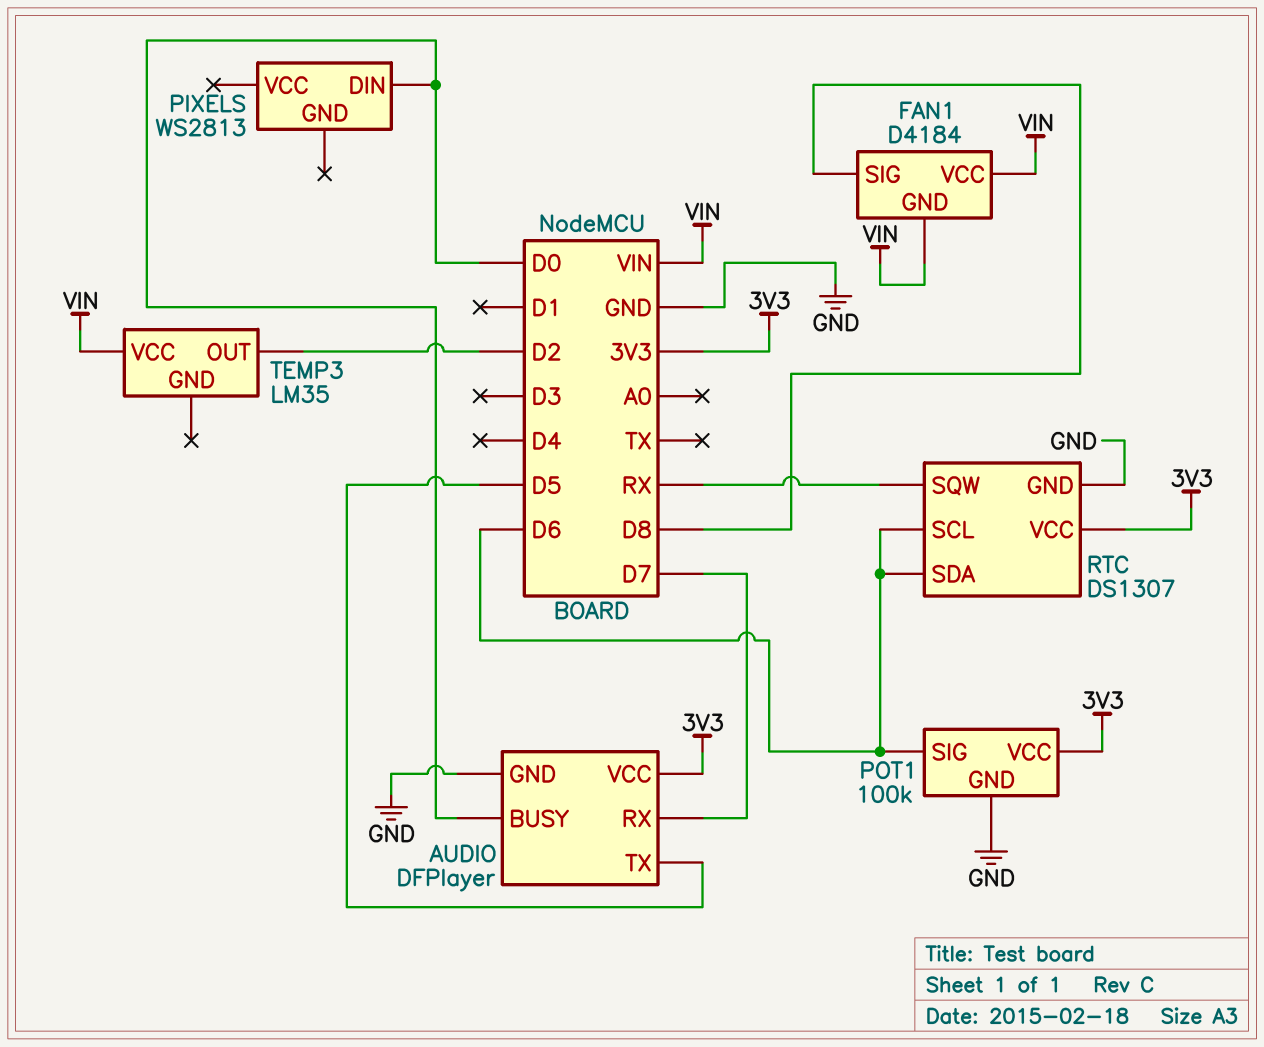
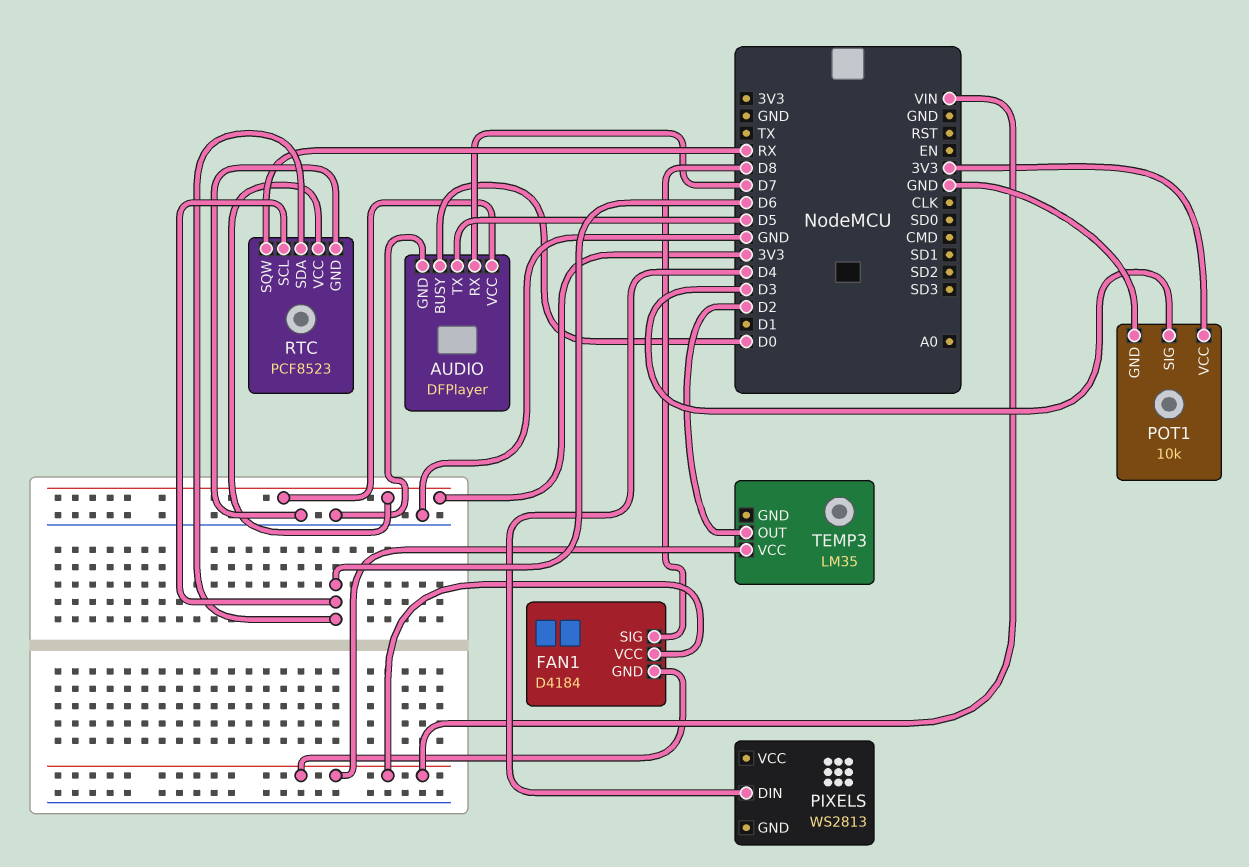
PIXELS pin DIN: D0 -> D4
POT1: 100k -> 10k
POT1 pin SIG: D6 -> D3
RTC: DS1307 -> PCF8523

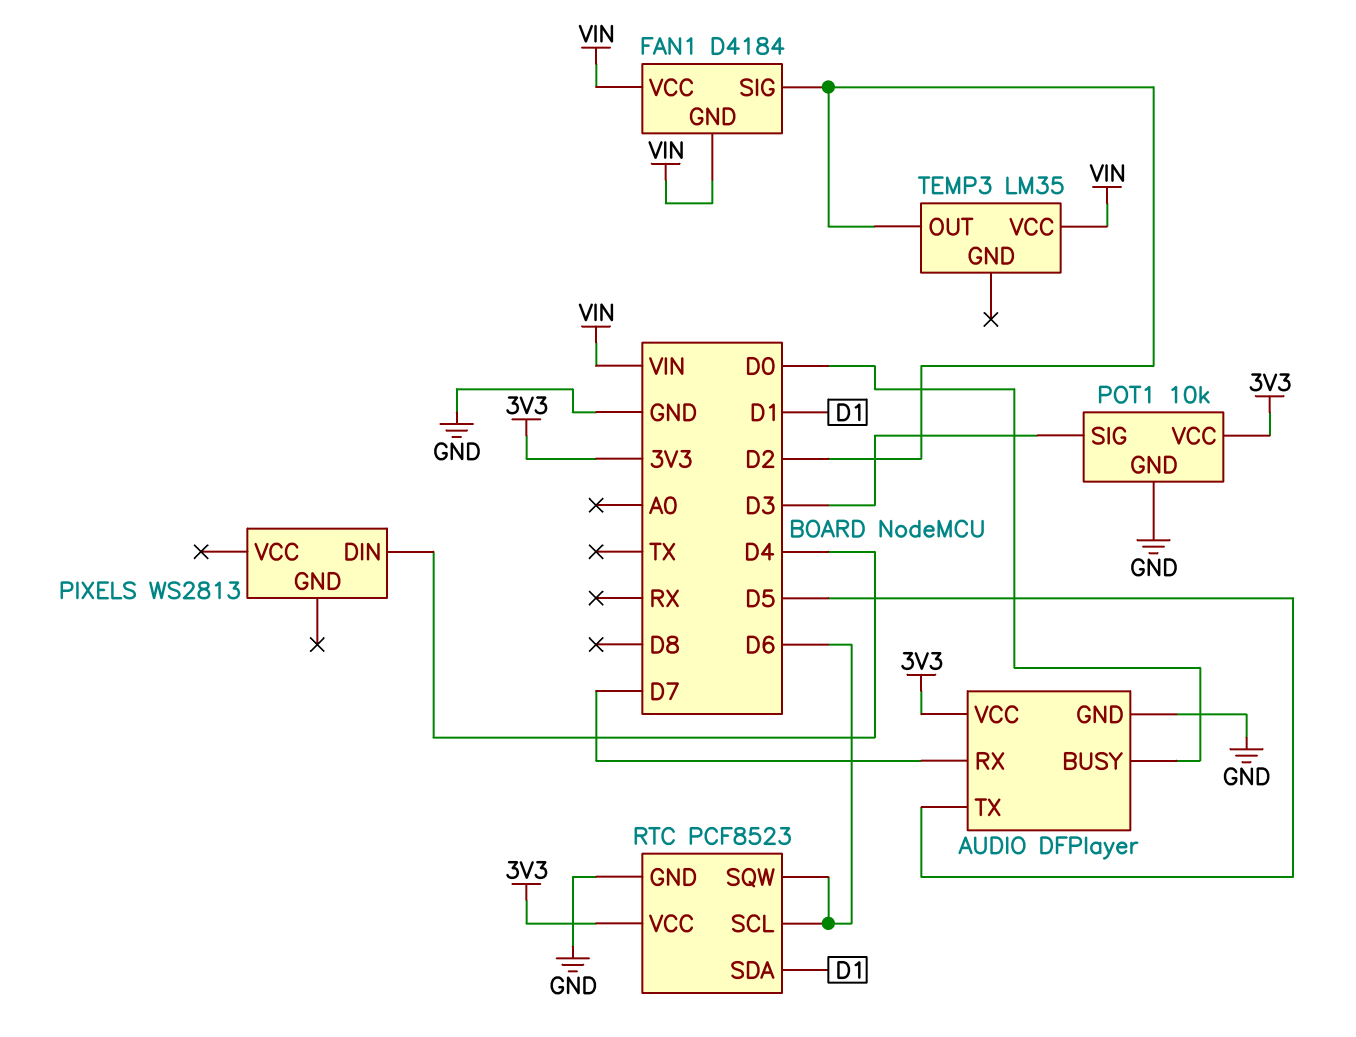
FAN1 pin SIG: D8 -> D2
RTC pin SDA: D6 -> D1
RTC pin SQW: RX -> D6

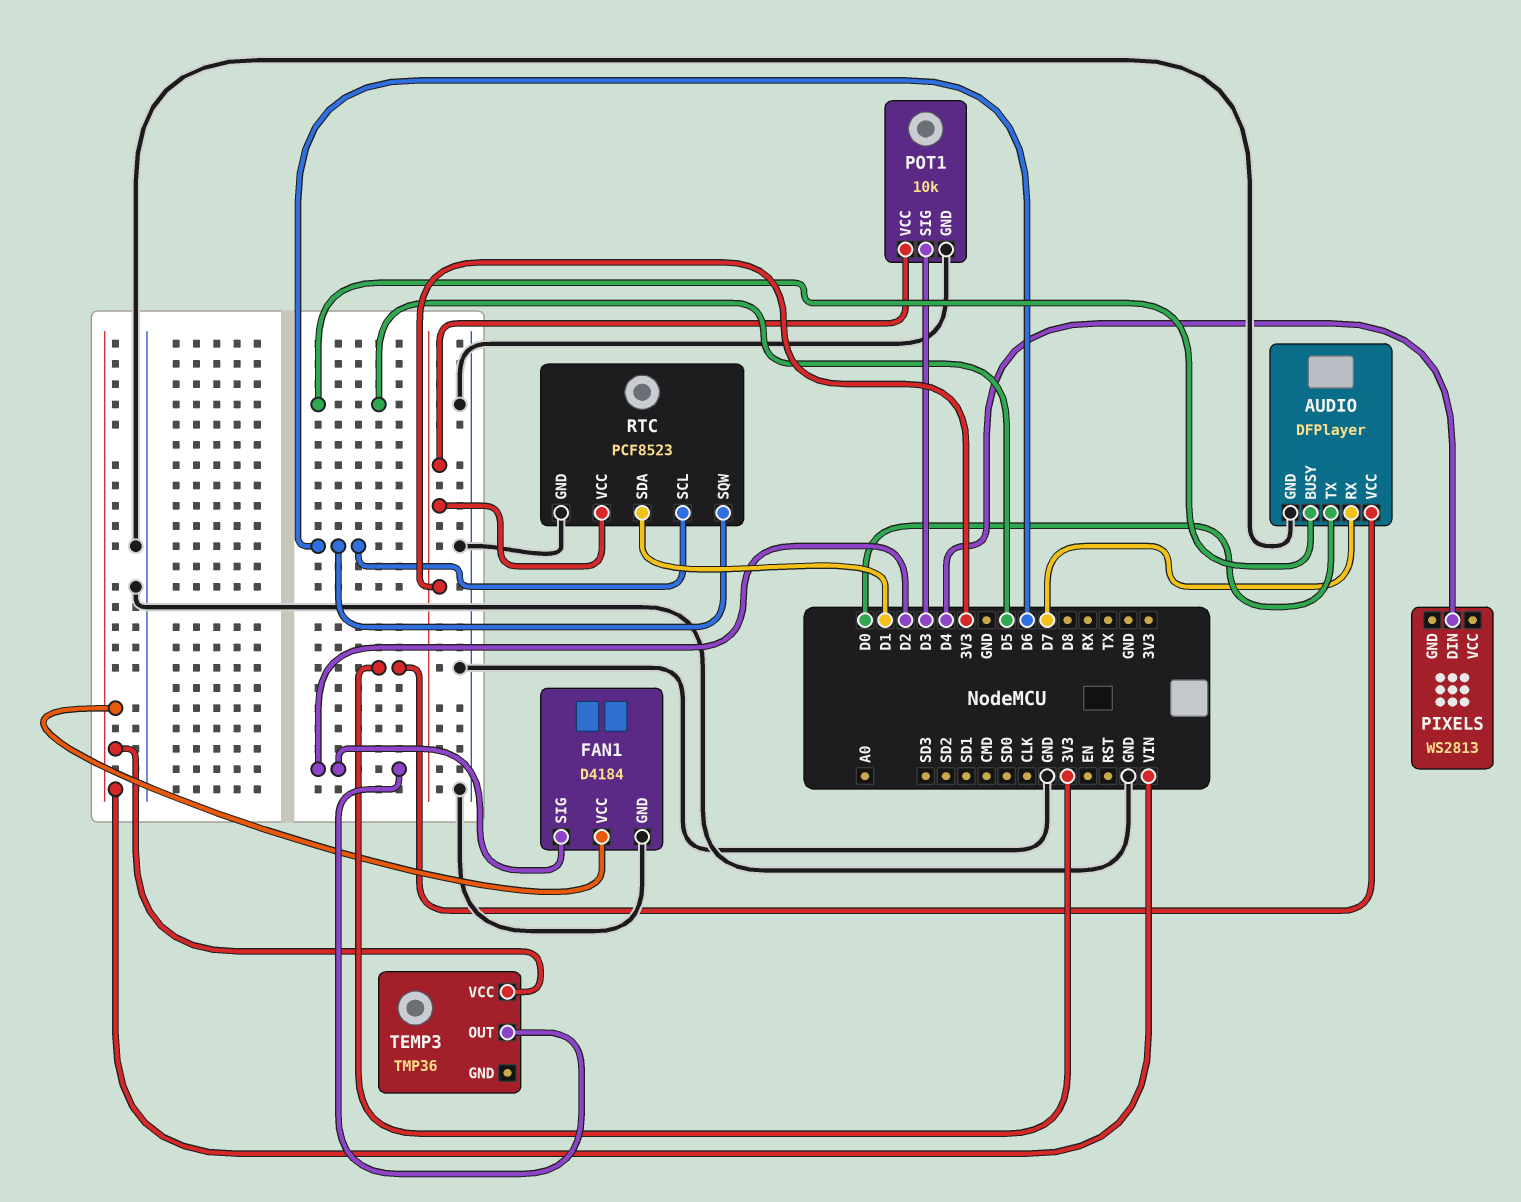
AUDIO pin BUSY: D0 -> D5
AUDIO pin TX: D5 -> D0
FAN1 pin GND: VIN -> GND
TEMP3: LM35 -> TMP36

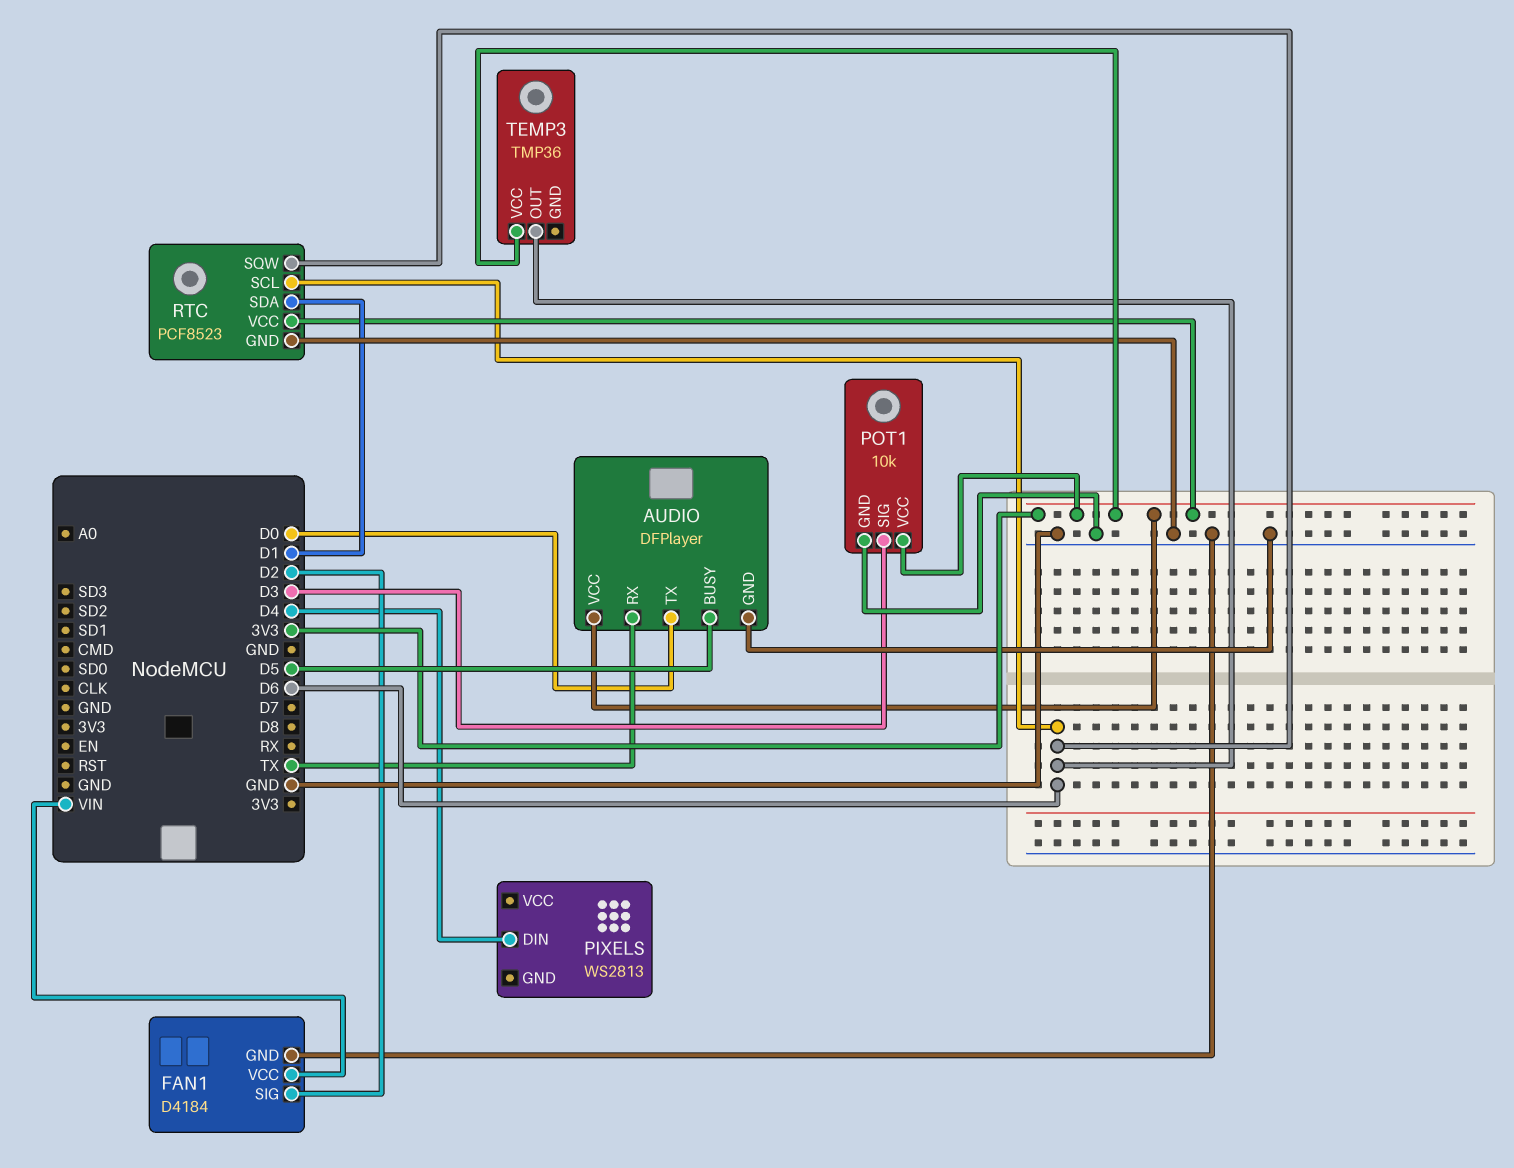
AUDIO pin RX: D7 -> TX
TEMP3 pin OUT: D2 -> D6
TEMP3 pin VCC: VIN -> 3V3

